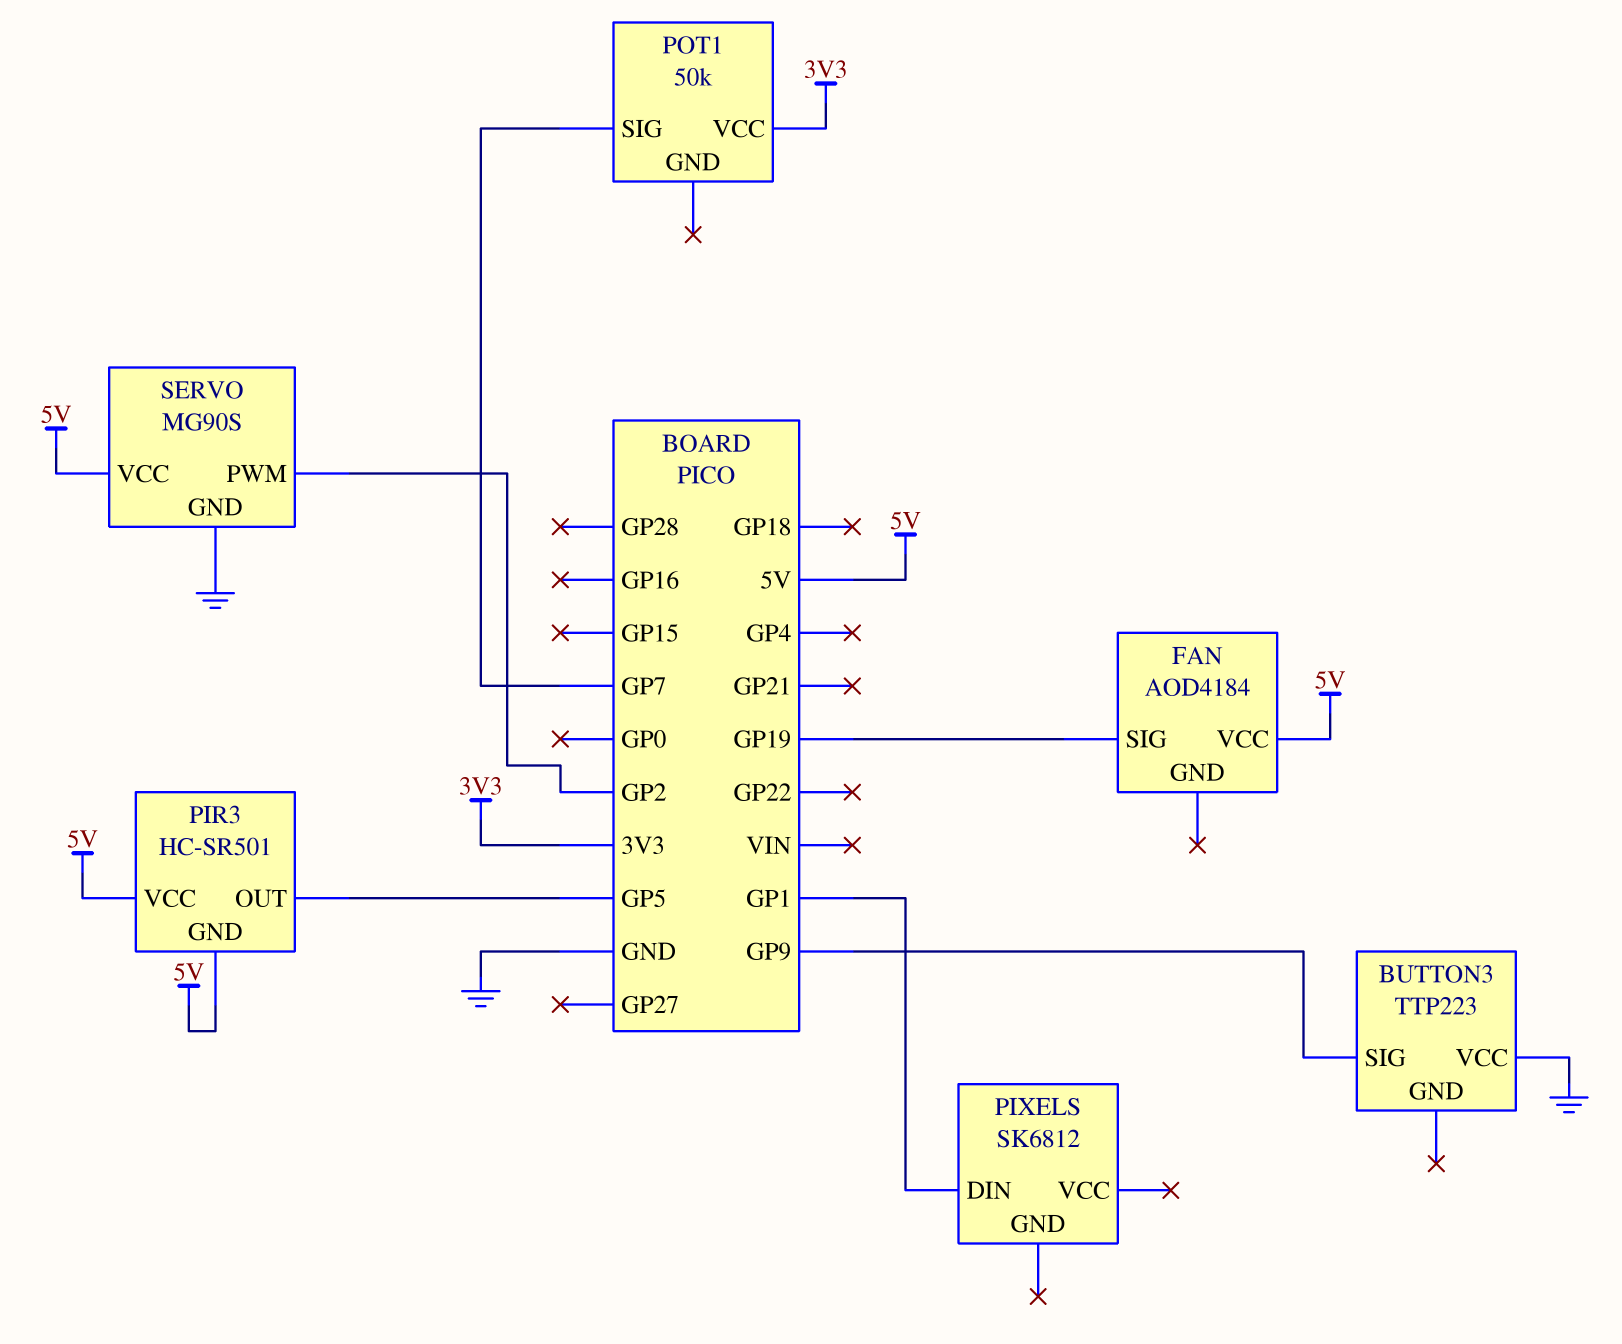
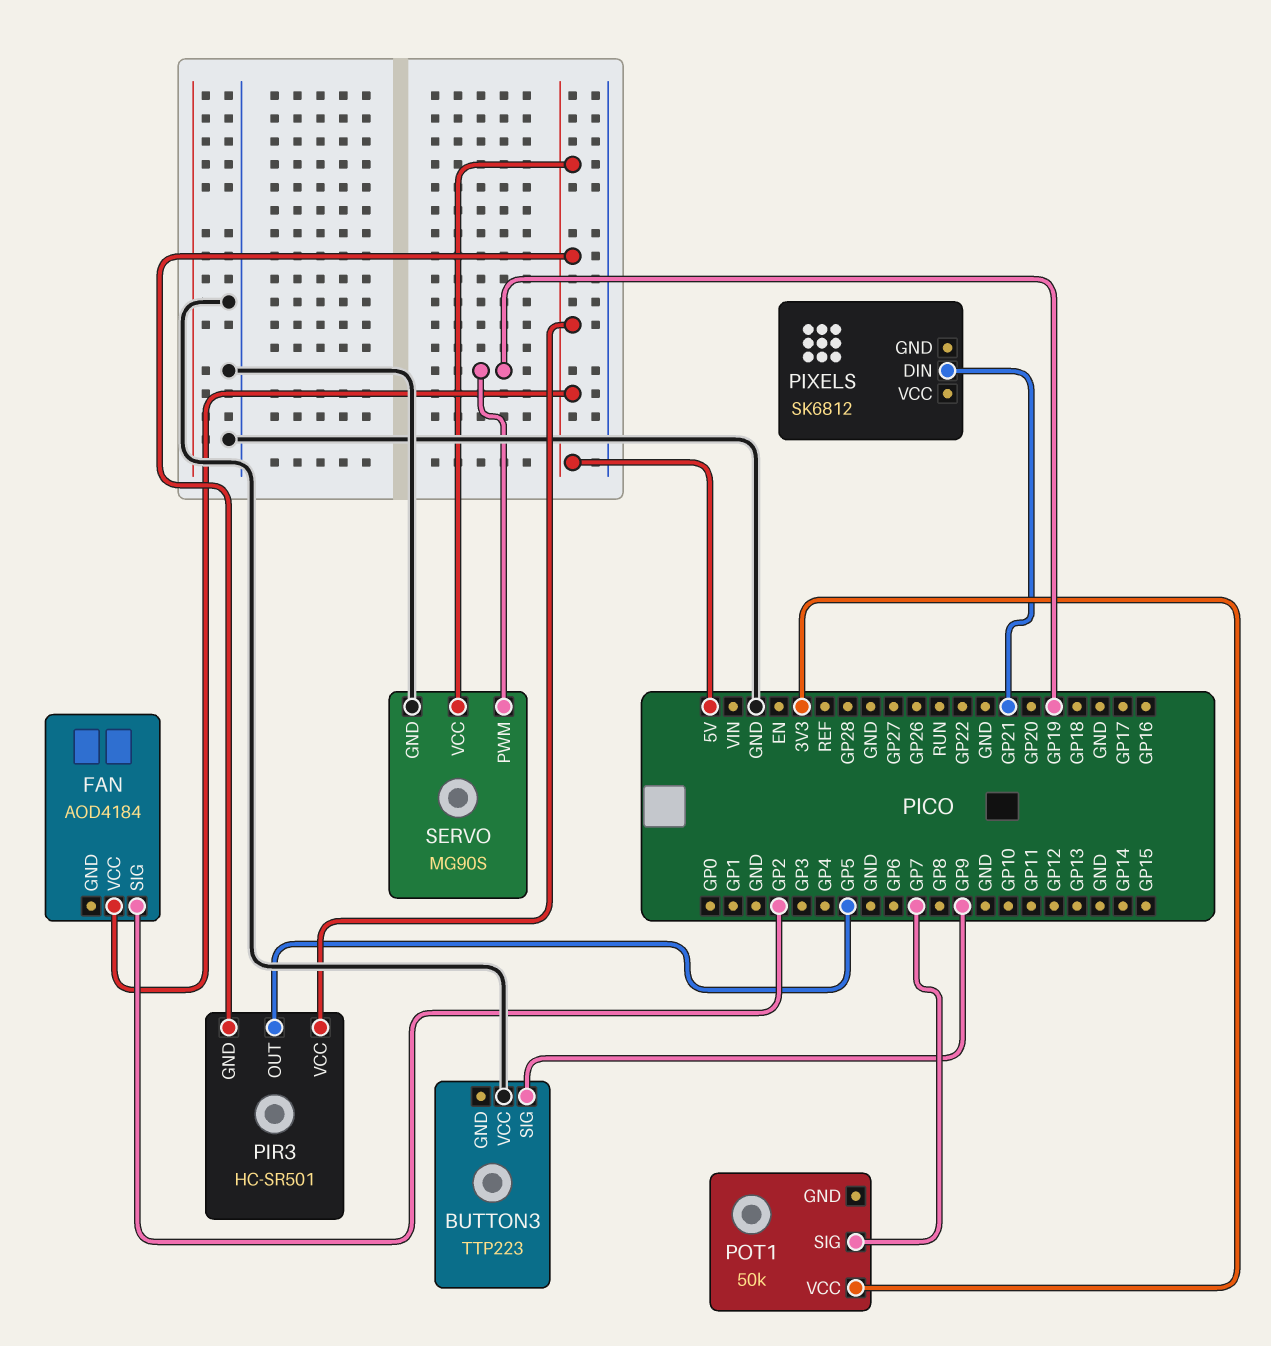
FAN pin SIG: GP19 -> GP2
PIXELS pin DIN: GP1 -> GP21
SERVO pin PWM: GP2 -> GP19

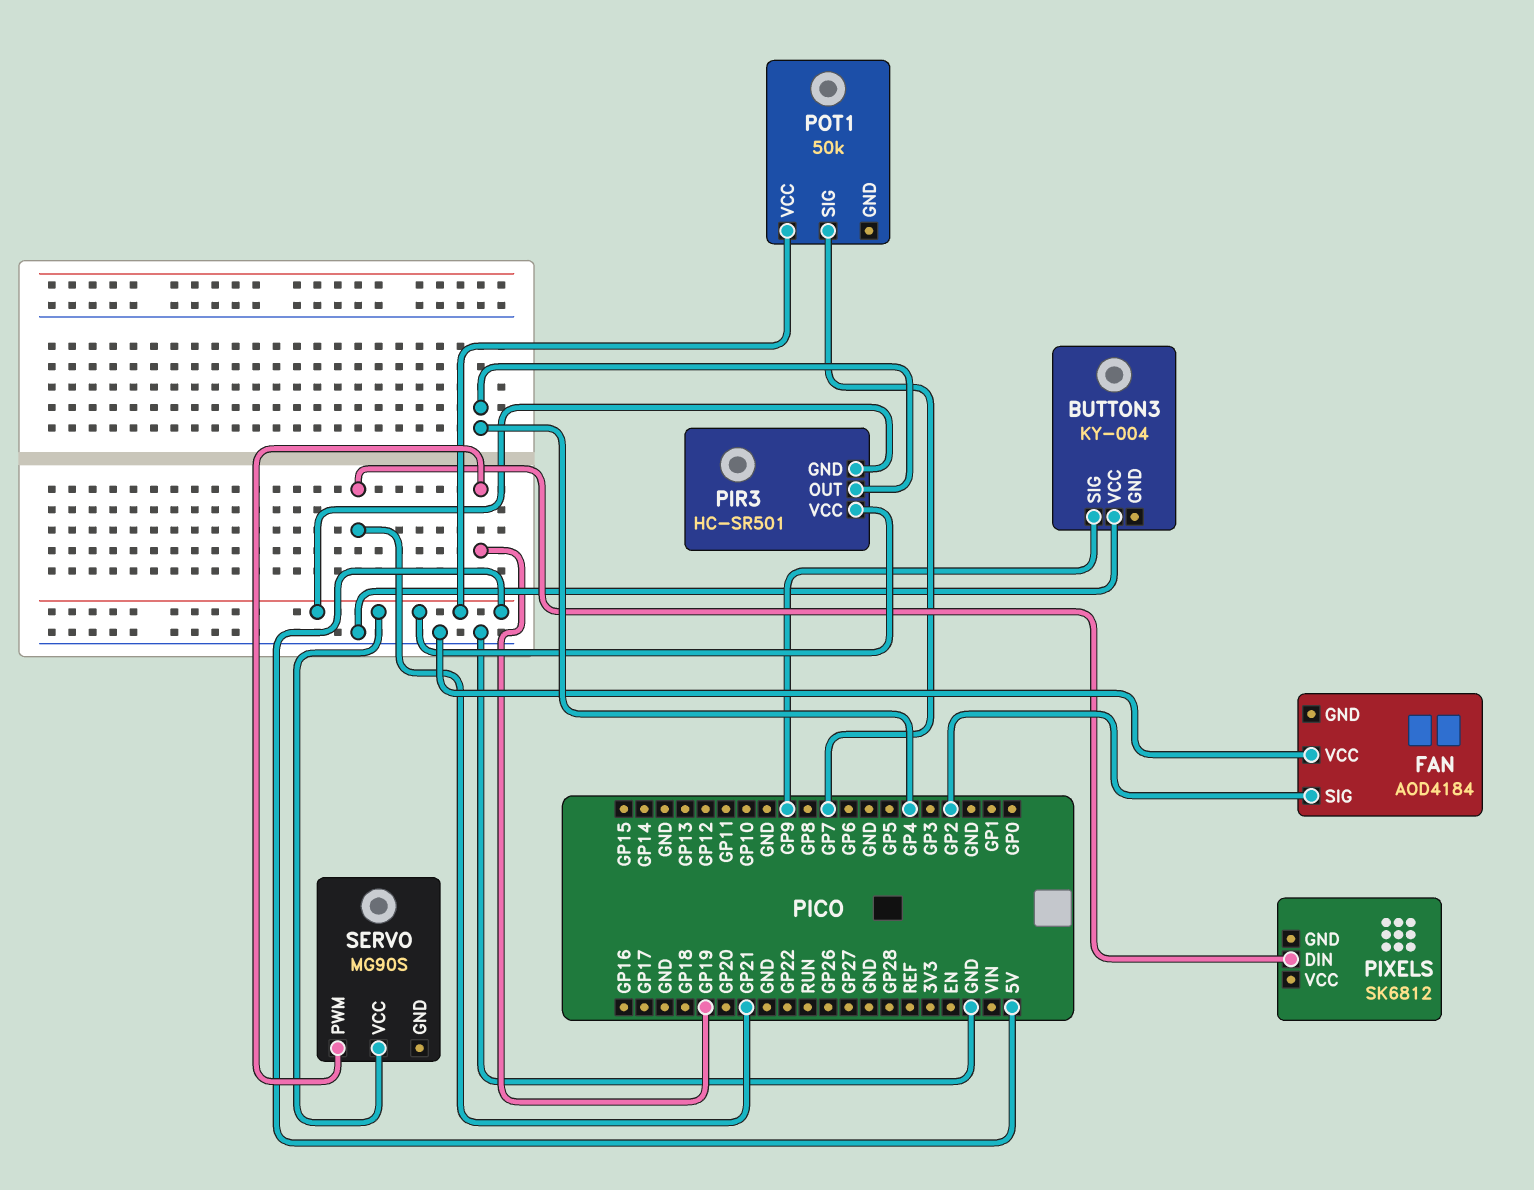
BUTTON3: TTP223 -> KY-004
FAN pin VCC: 5V -> GND
PIR3 pin OUT: GP5 -> GP4
POT1 pin VCC: 3V3 -> 5V
SERVO pin GND: GND -> none

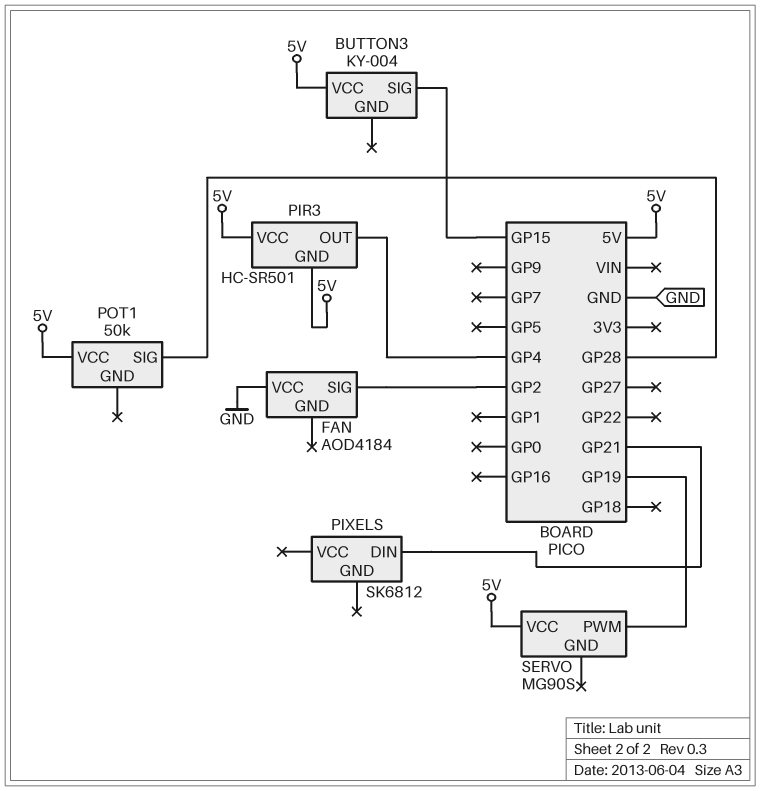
BUTTON3 pin SIG: GP9 -> GP15
BUTTON3 pin VCC: GND -> 5V
POT1 pin SIG: GP7 -> GP28

